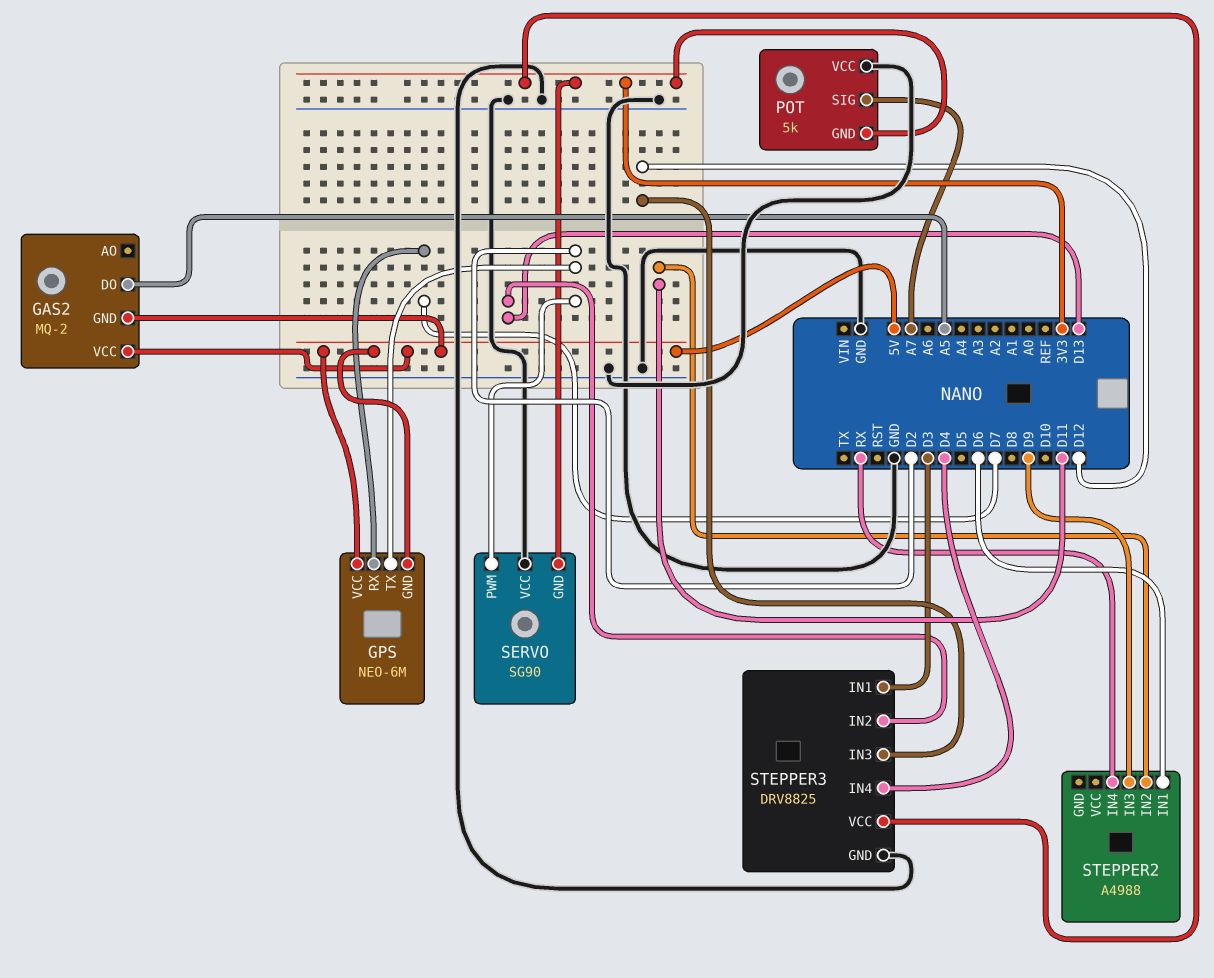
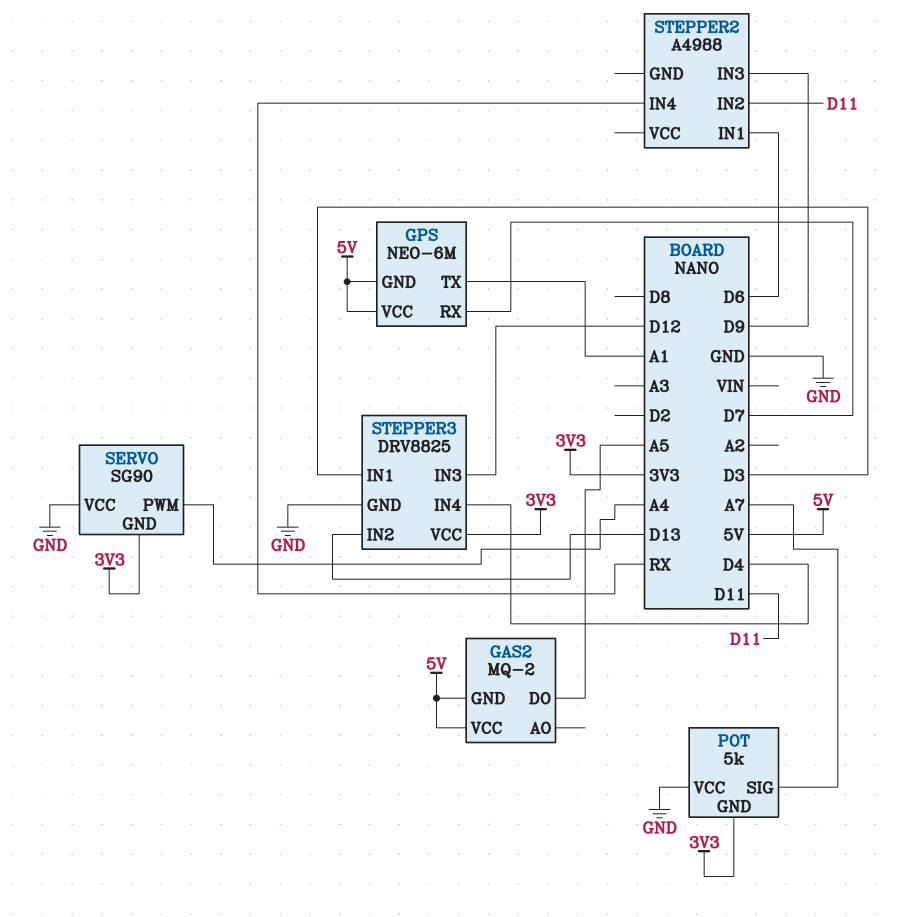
GPS pin TX: D2 -> A1
SERVO pin PWM: D2 -> A4

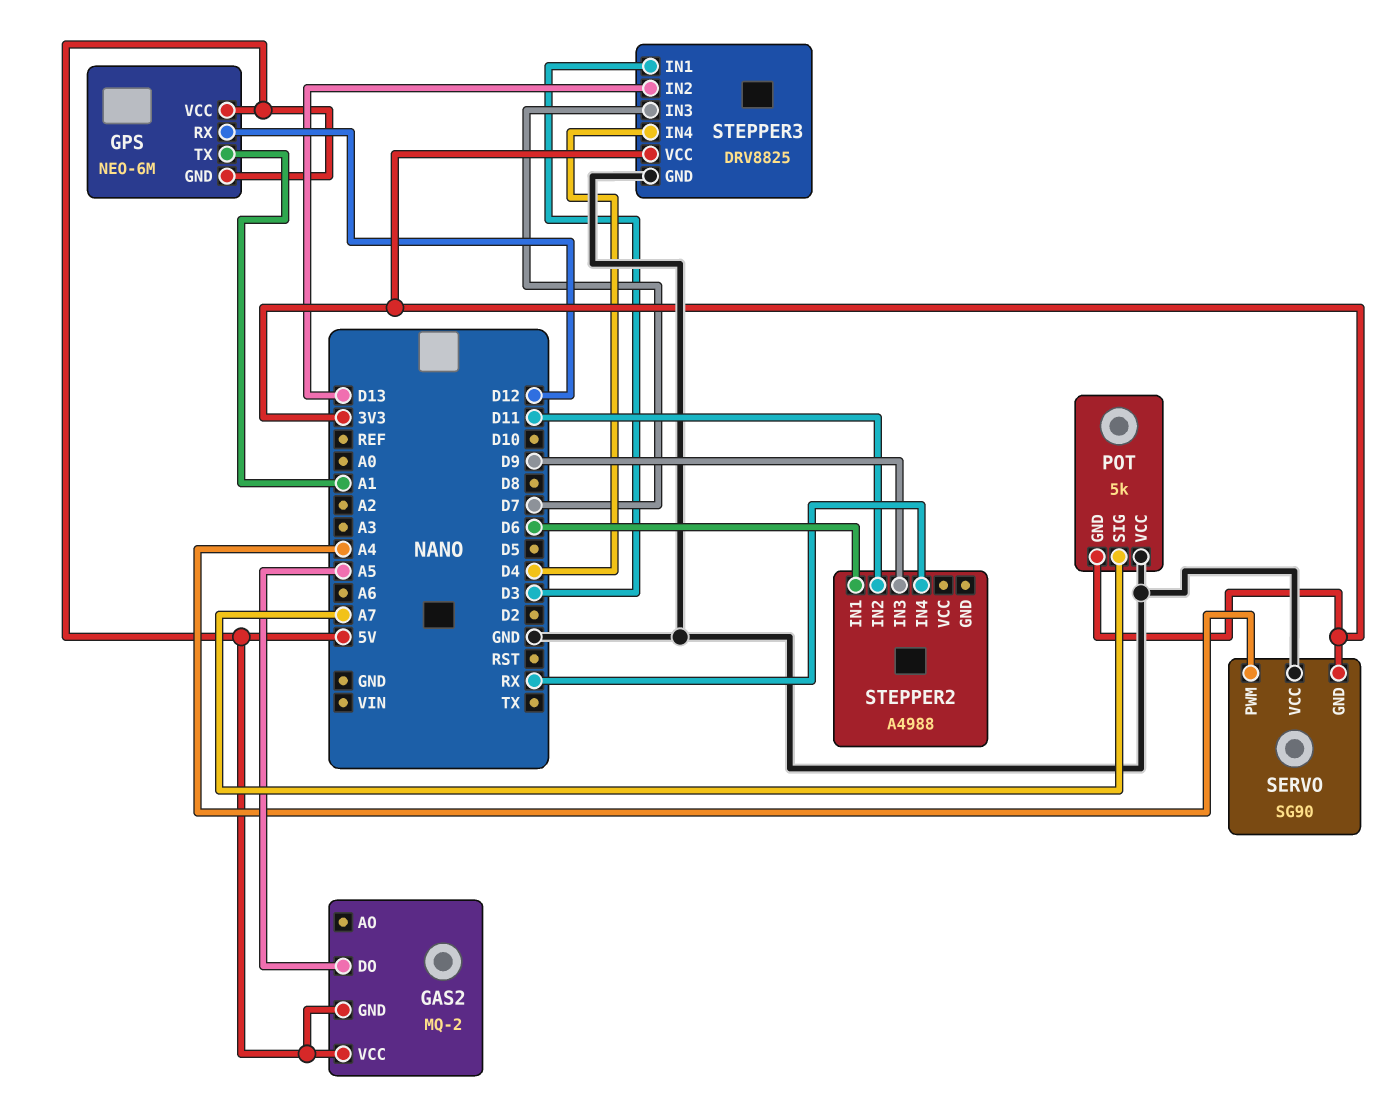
GPS pin RX: D7 -> D12
STEPPER3 pin IN3: D12 -> D7

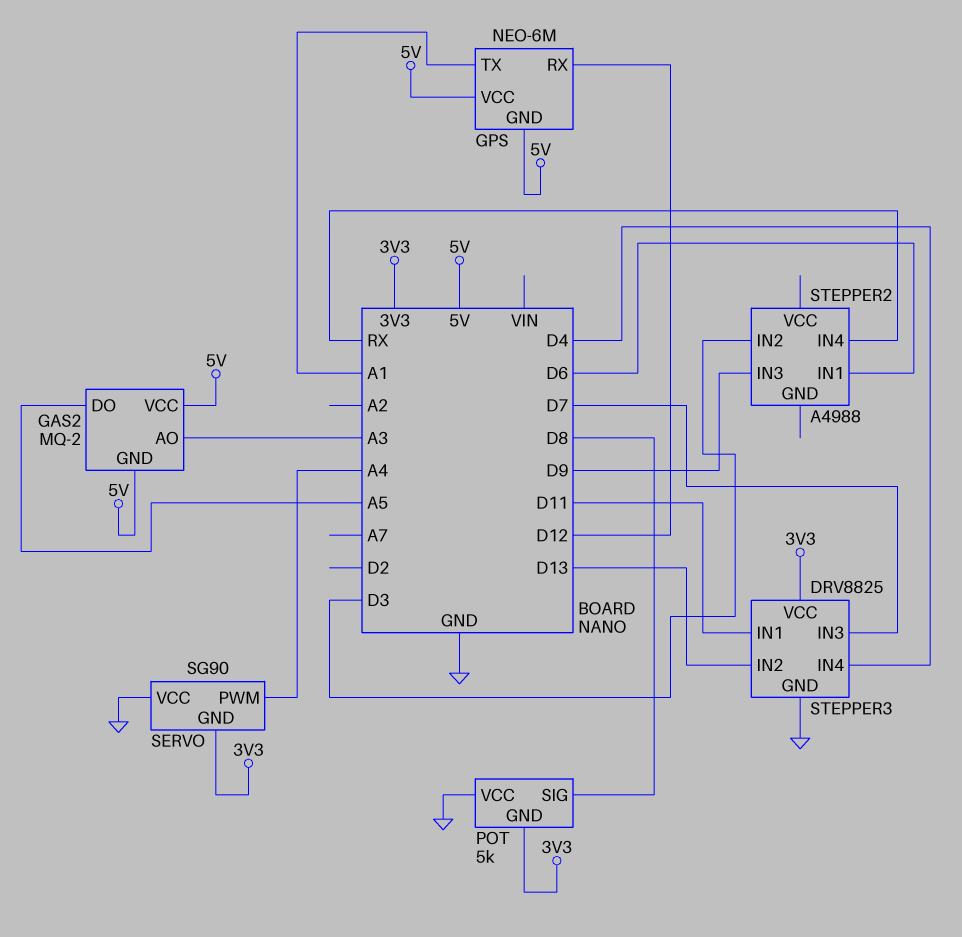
GAS2 pin AO: none -> A3
POT pin SIG: A7 -> D8
STEPPER2 pin IN2: D11 -> D3
STEPPER3 pin IN1: D3 -> D11

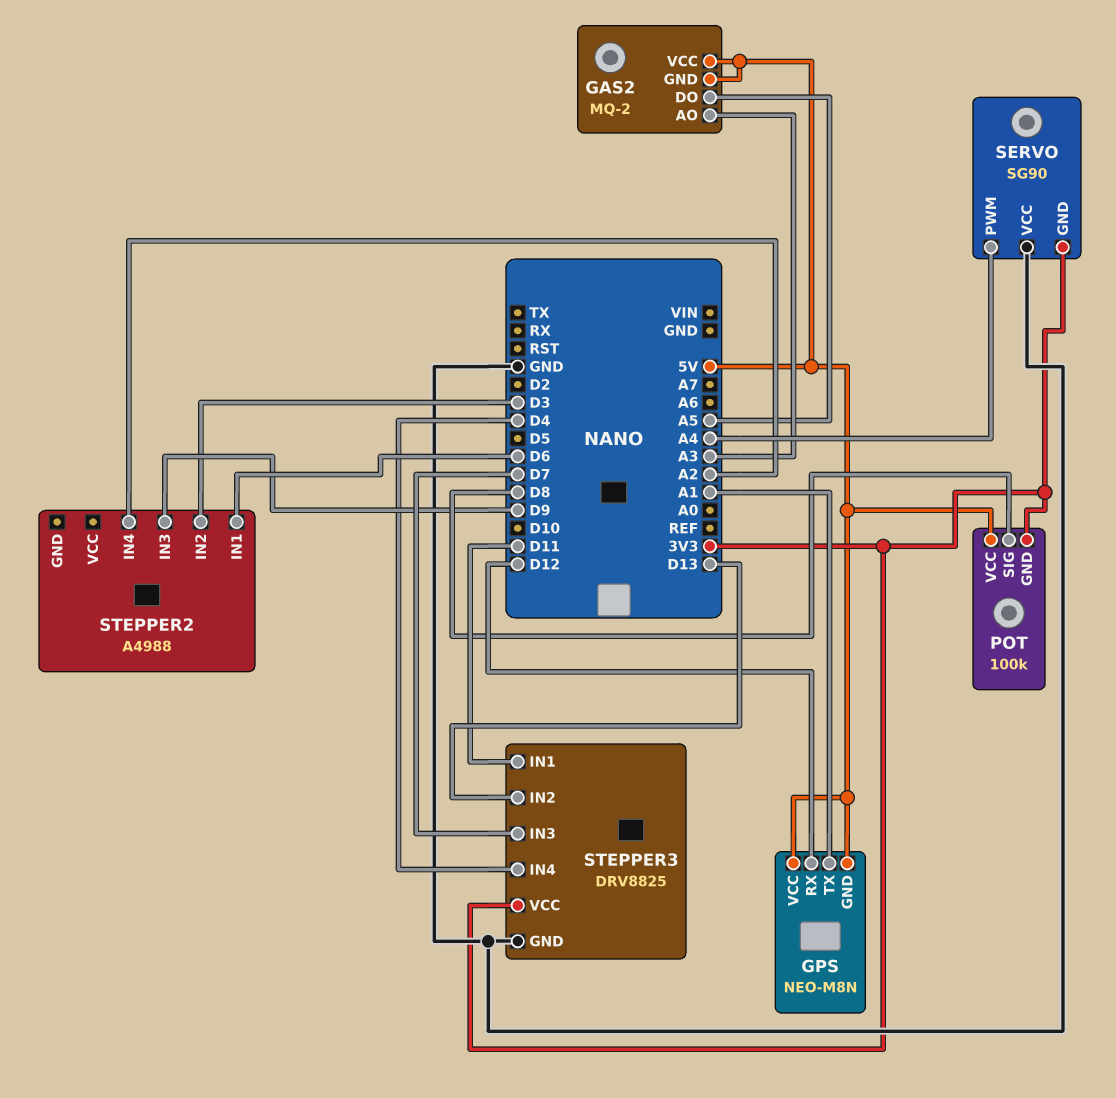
GPS: NEO-6M -> NEO-M8N
POT: 5k -> 100k
POT pin VCC: GND -> 5V
STEPPER2 pin IN4: RX -> A2

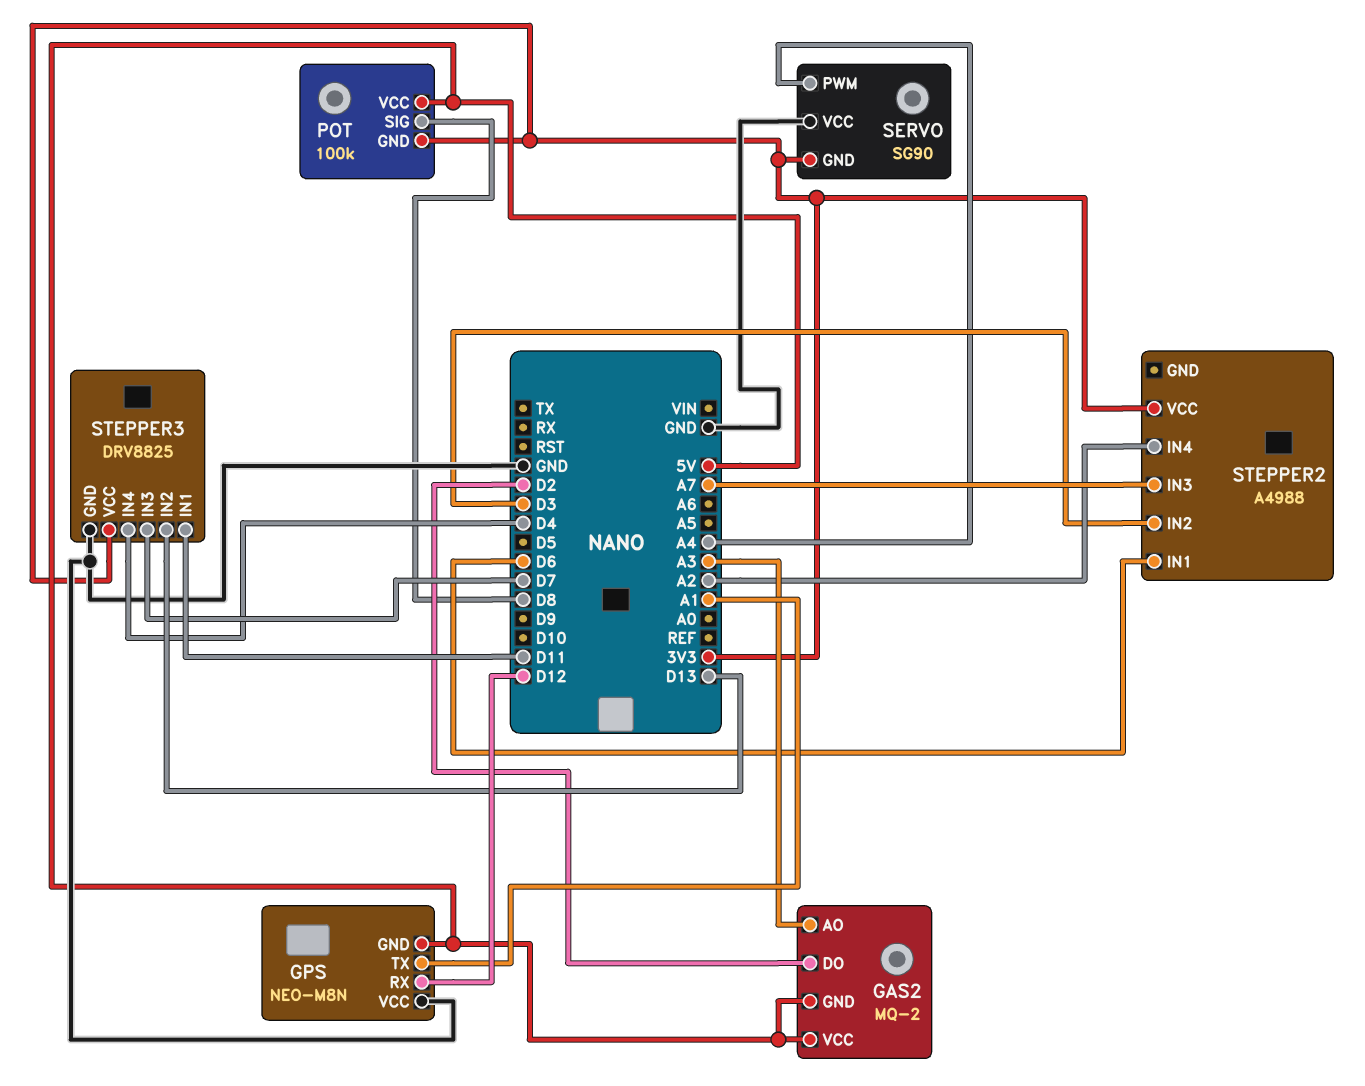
GAS2 pin DO: A5 -> D2
GPS pin VCC: 5V -> GND
STEPPER2 pin IN3: D9 -> A7
STEPPER2 pin VCC: none -> 3V3

